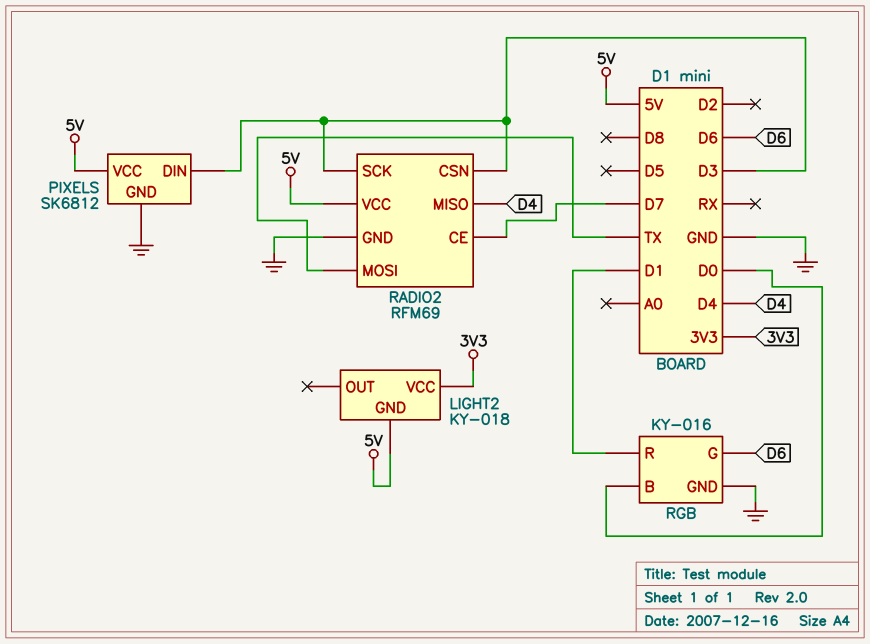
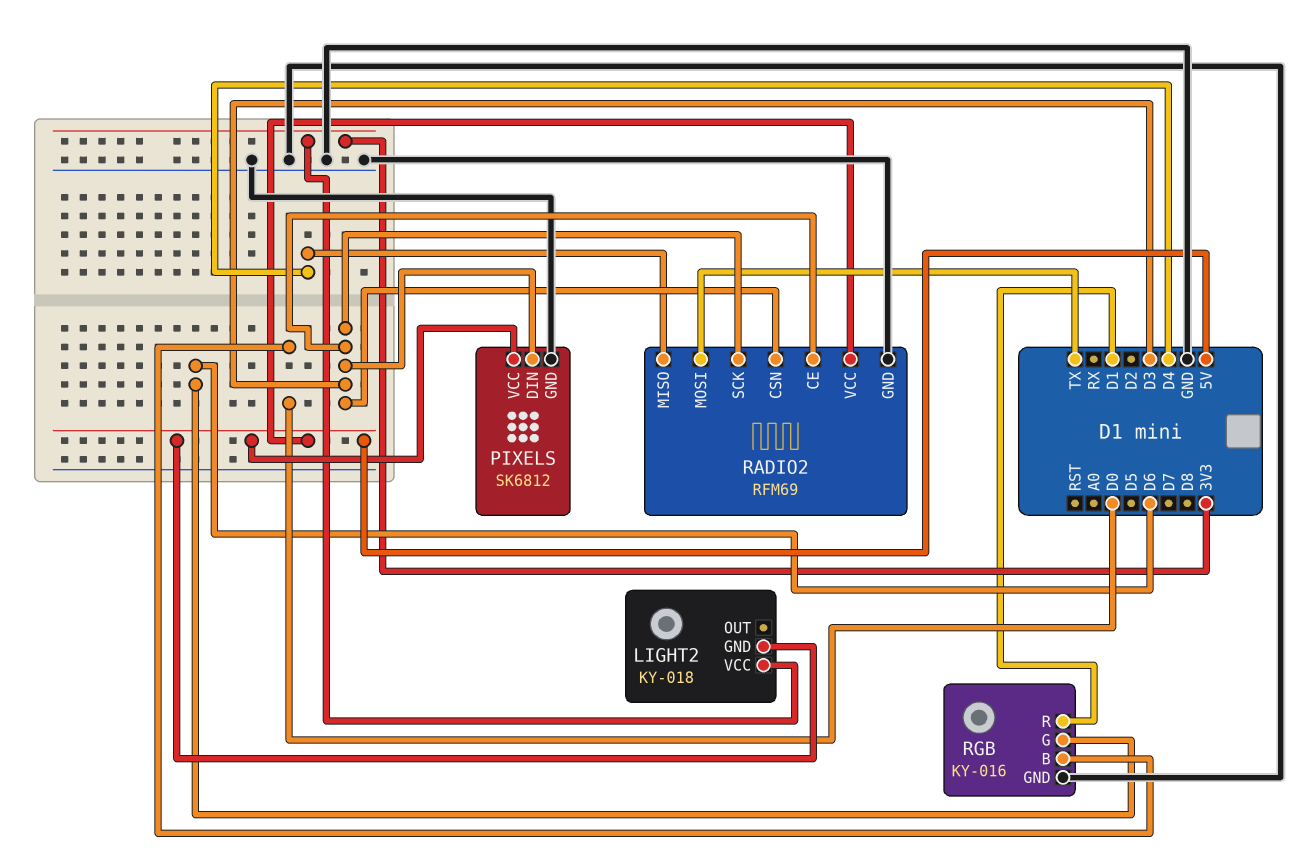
RADIO2 pin CE: D7 -> D3

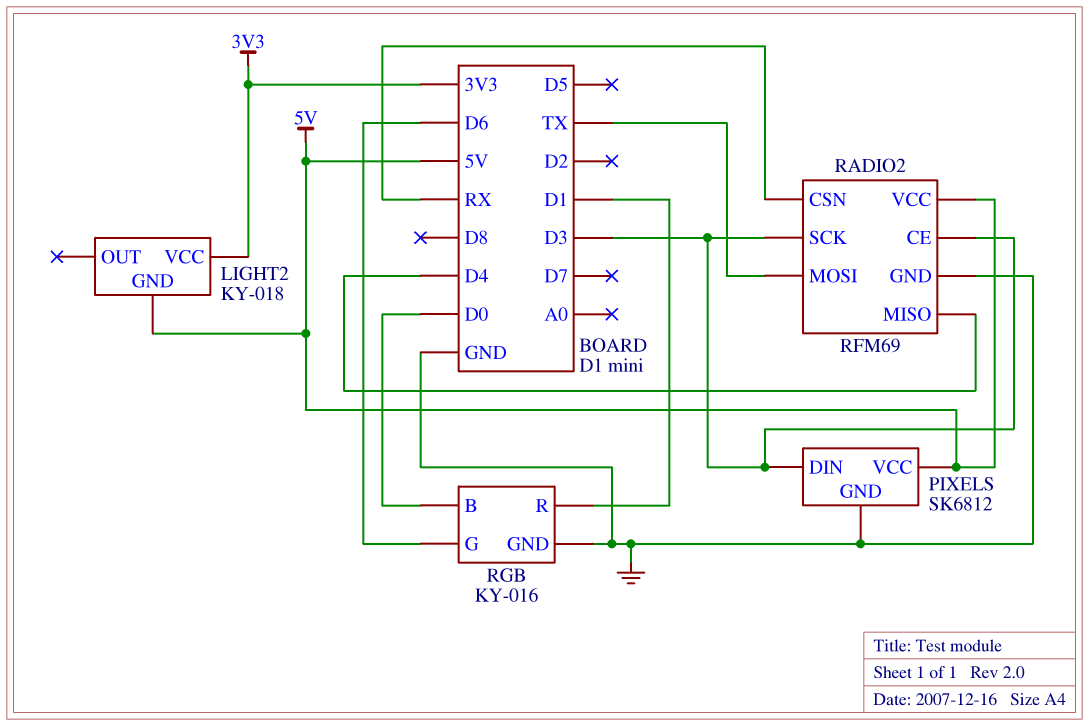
RADIO2 pin CSN: D3 -> RX

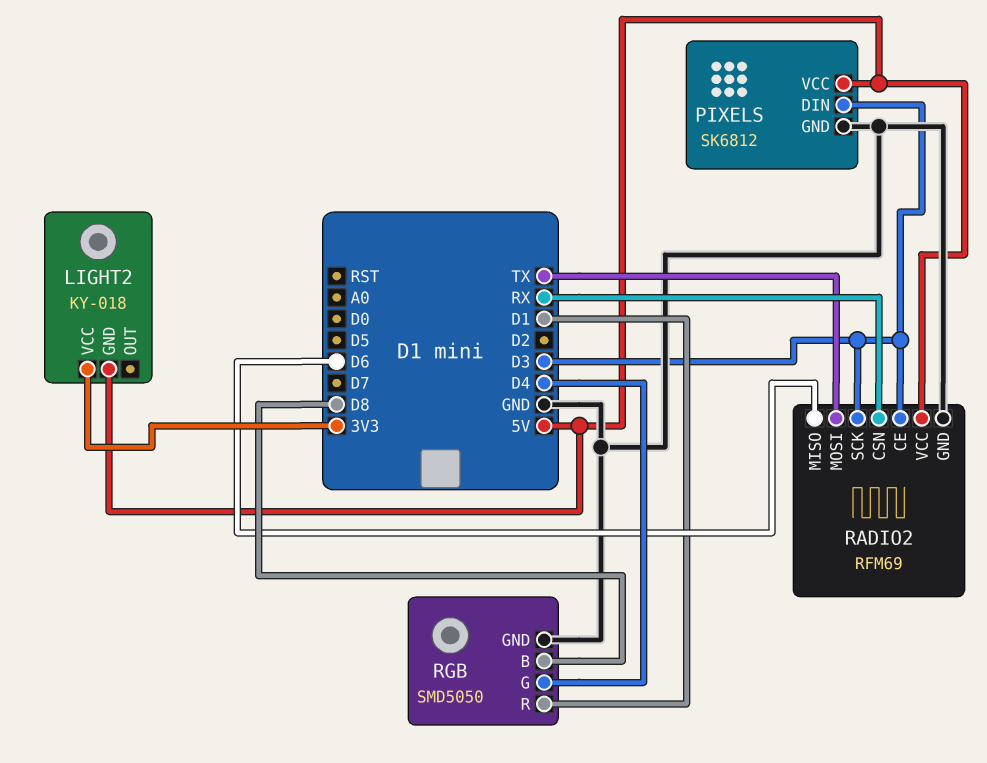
RADIO2 pin MISO: D4 -> D6
RGB: KY-016 -> SMD5050
RGB pin B: D0 -> D8
RGB pin G: D6 -> D4

